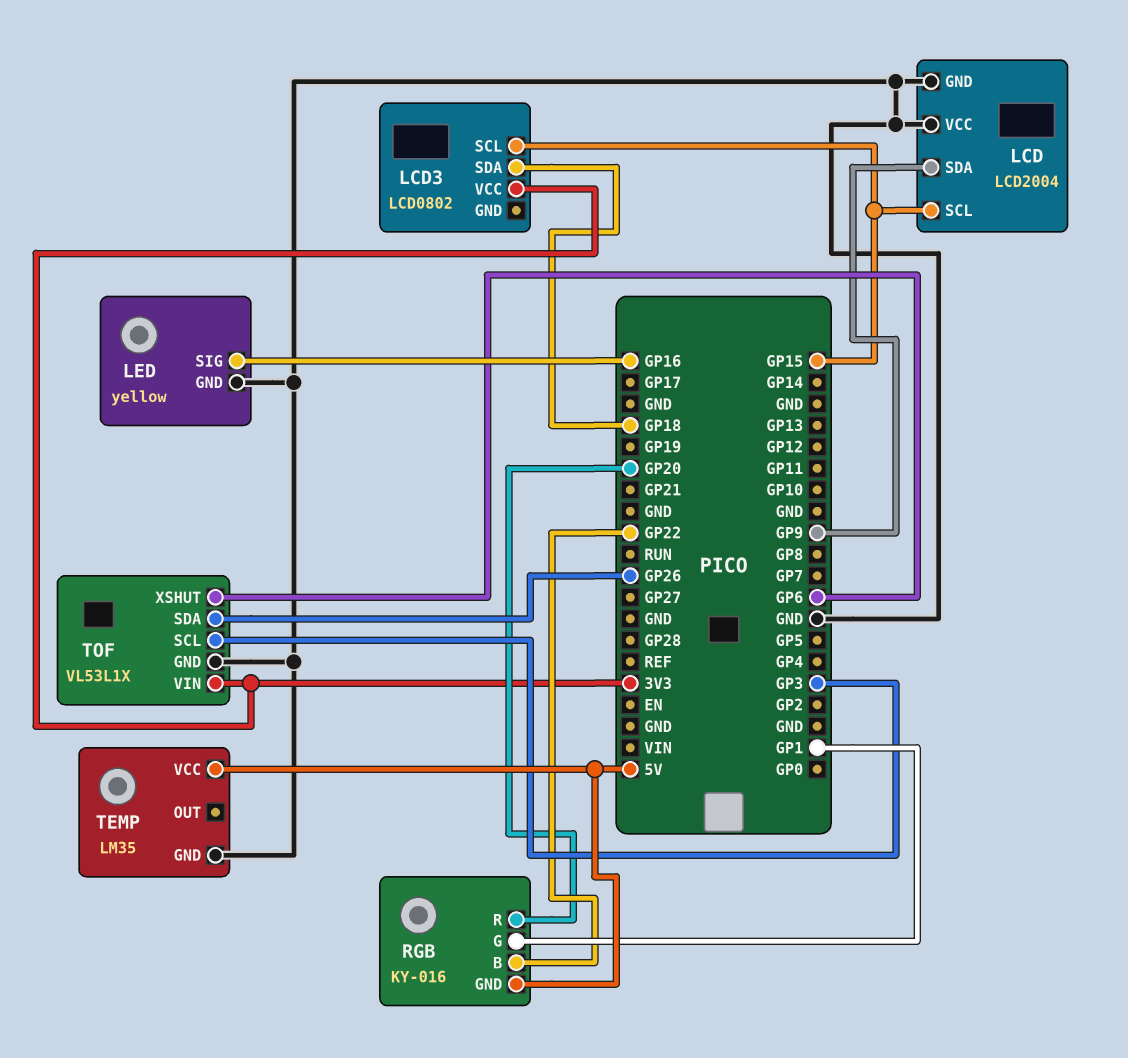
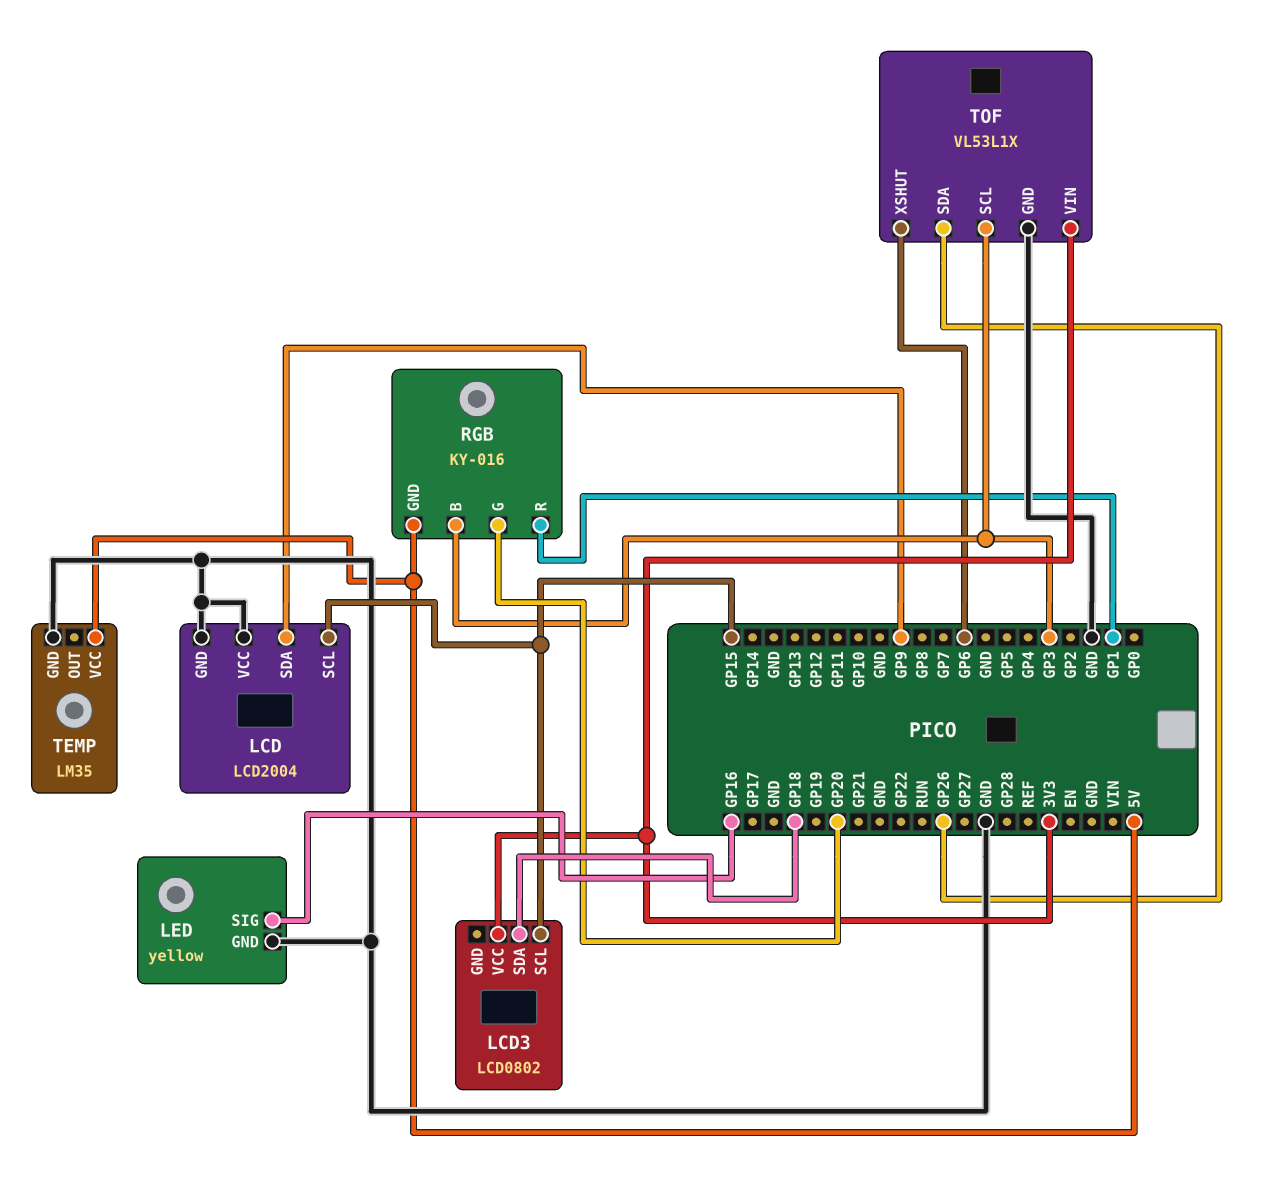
RGB pin B: GP22 -> GP3
RGB pin G: GP1 -> GP20
RGB pin R: GP20 -> GP1

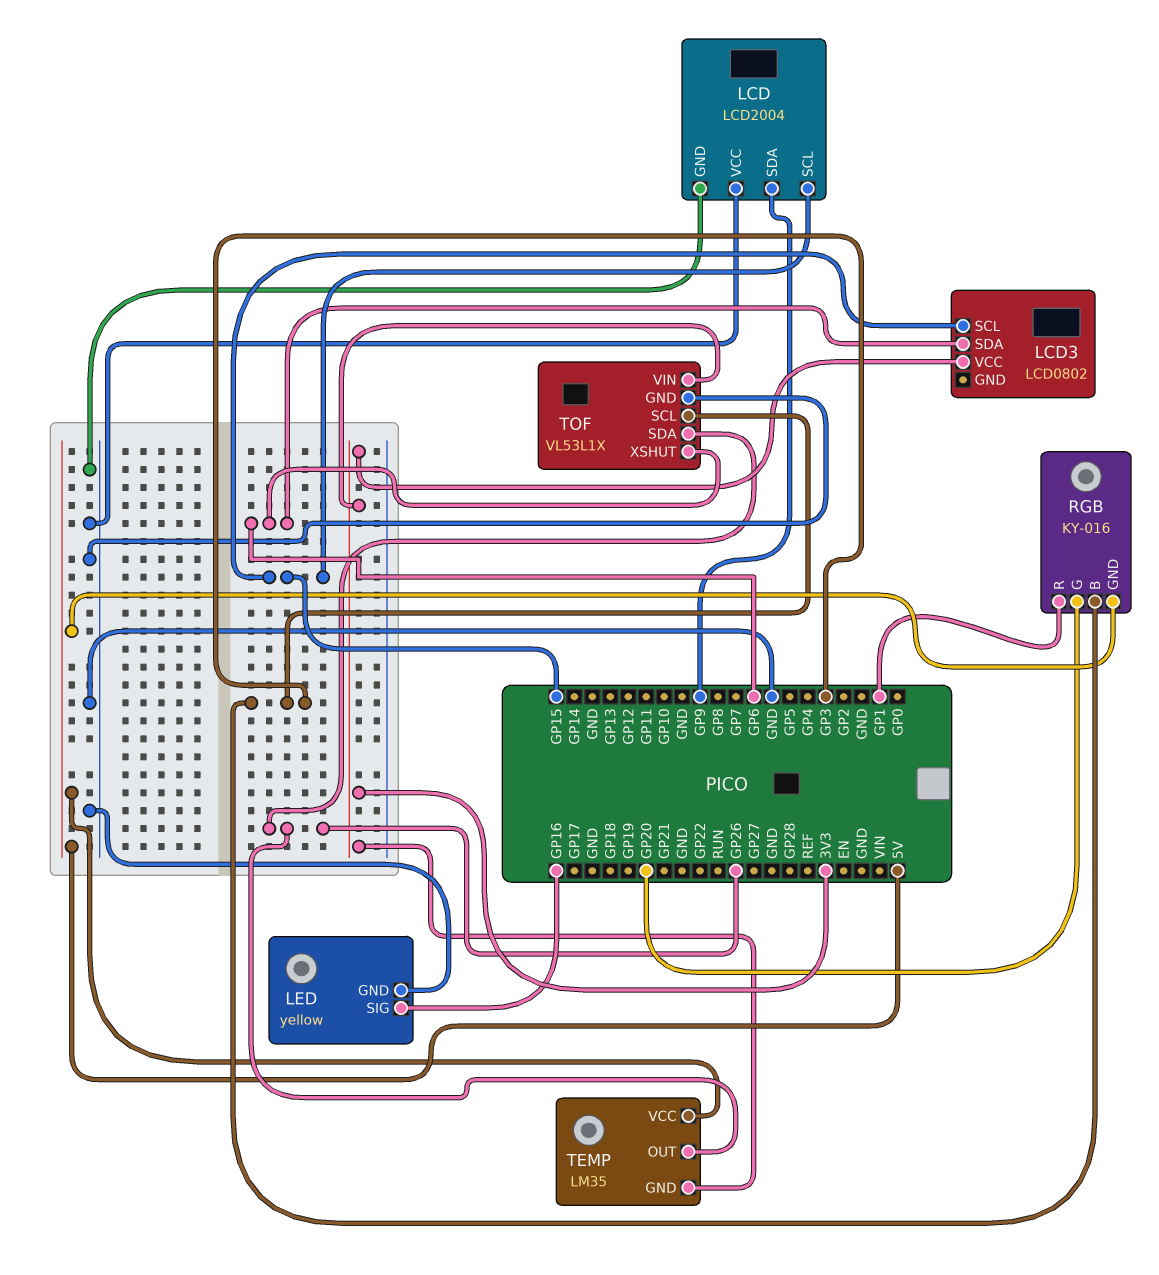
LCD3 pin SDA: GP18 -> GP6
TEMP pin GND: GND -> 3V3
TEMP pin OUT: none -> GP26

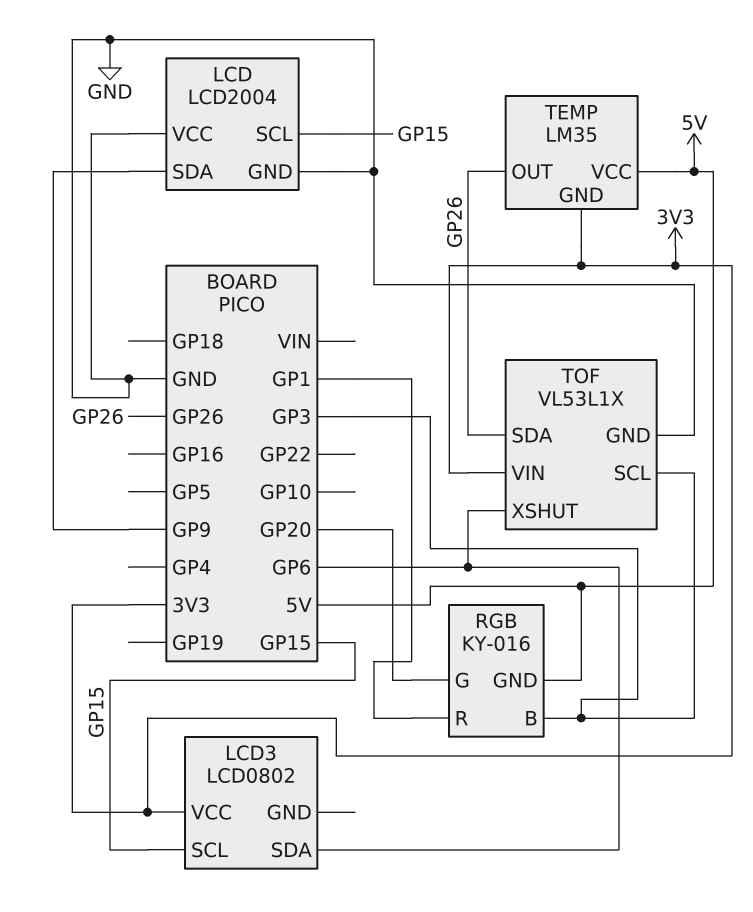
LED: yellow -> none
LED pin GND: GND -> none
LED pin SIG: GP16 -> none

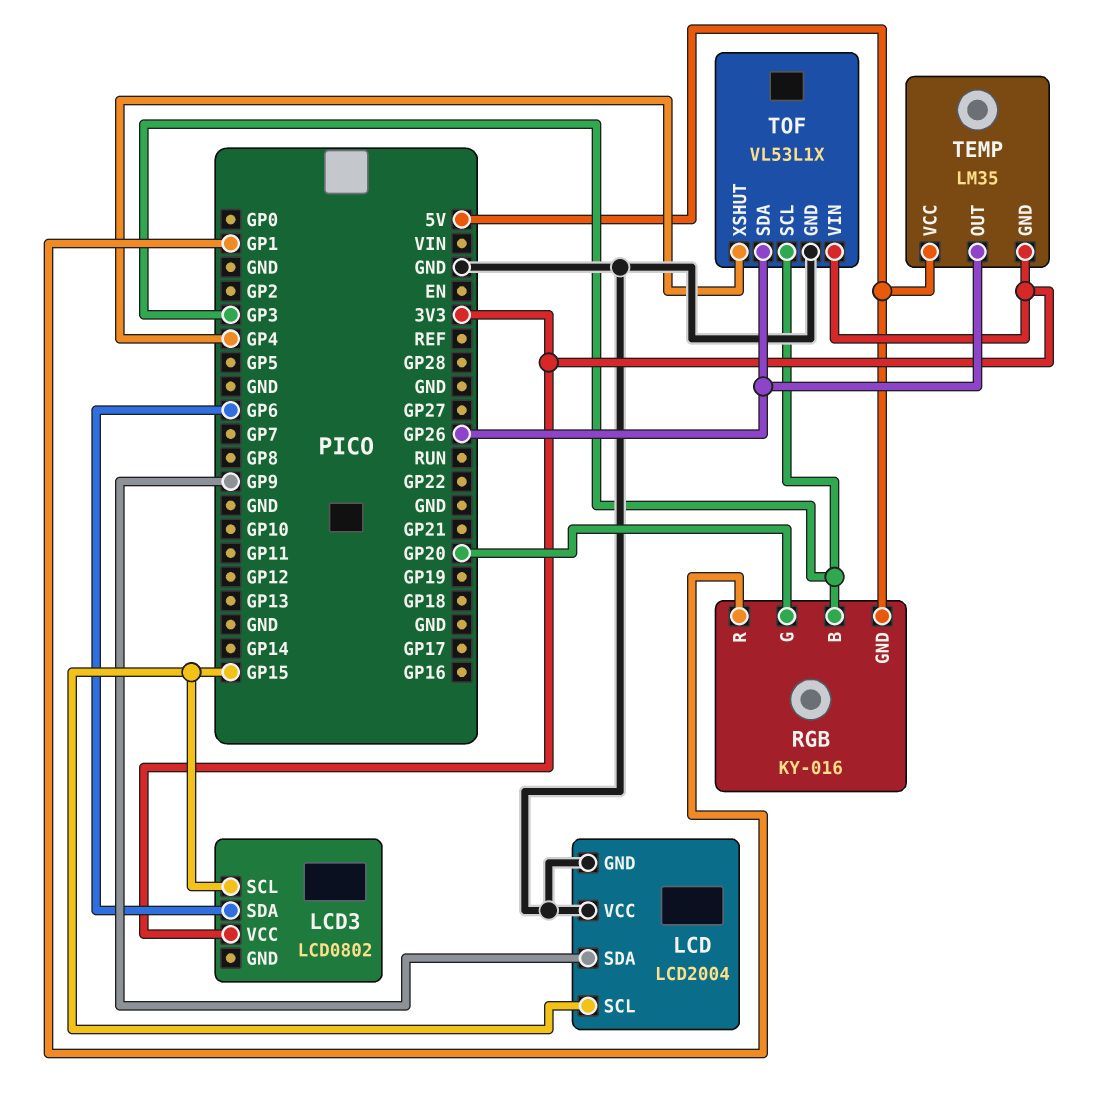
TOF pin XSHUT: GP6 -> GP4

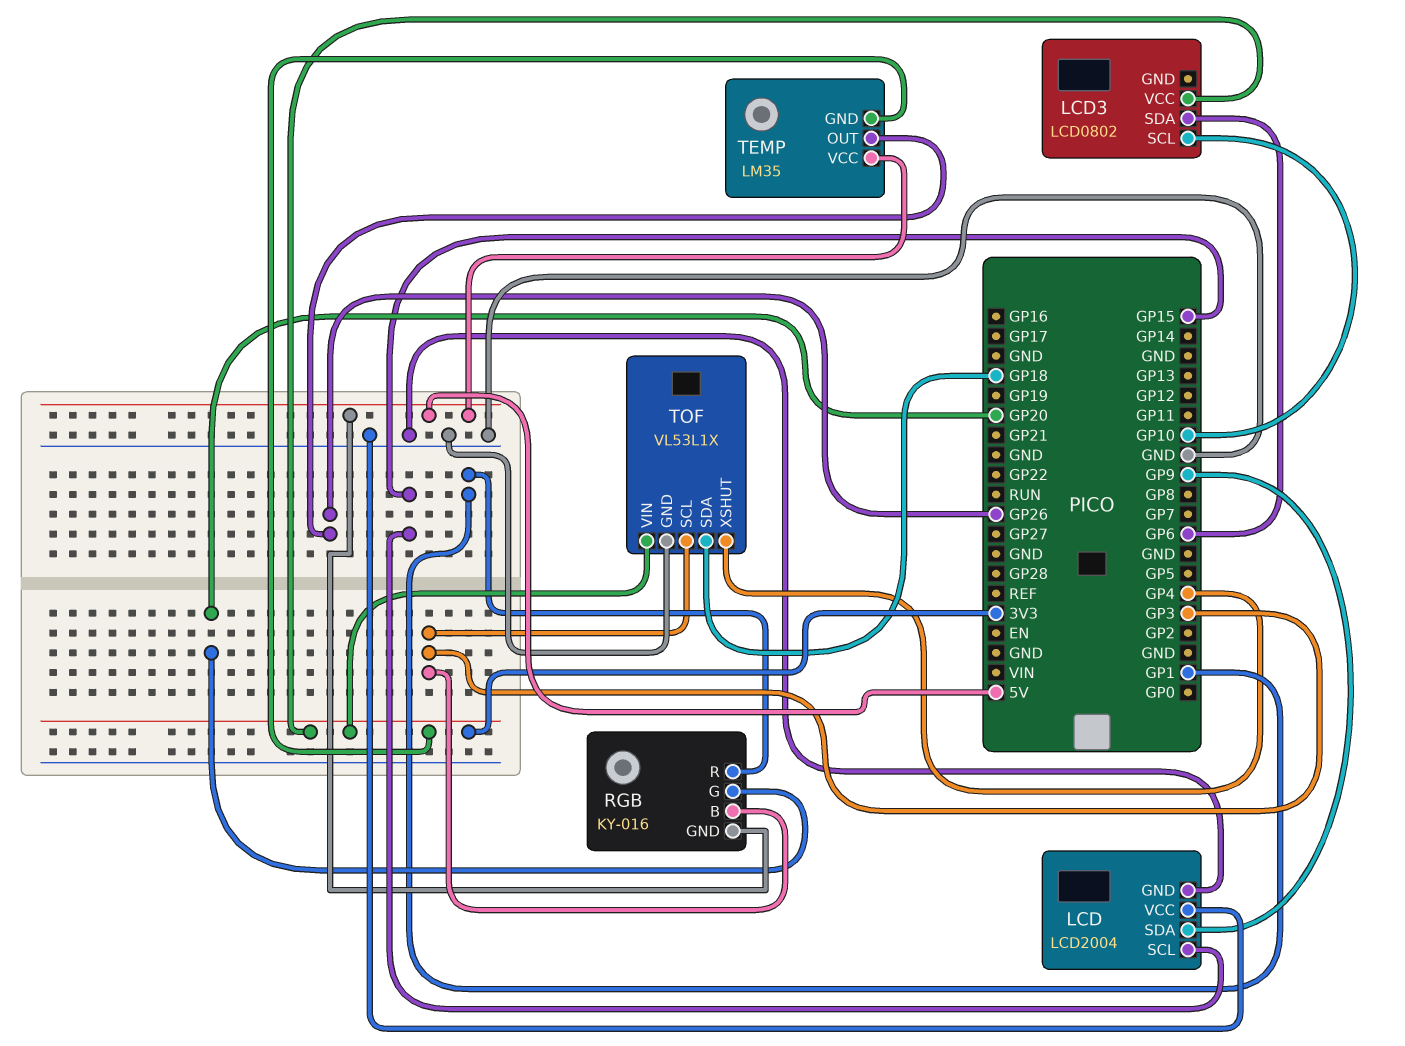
LCD3 pin SCL: GP15 -> GP10
TOF pin SDA: GP26 -> GP18

